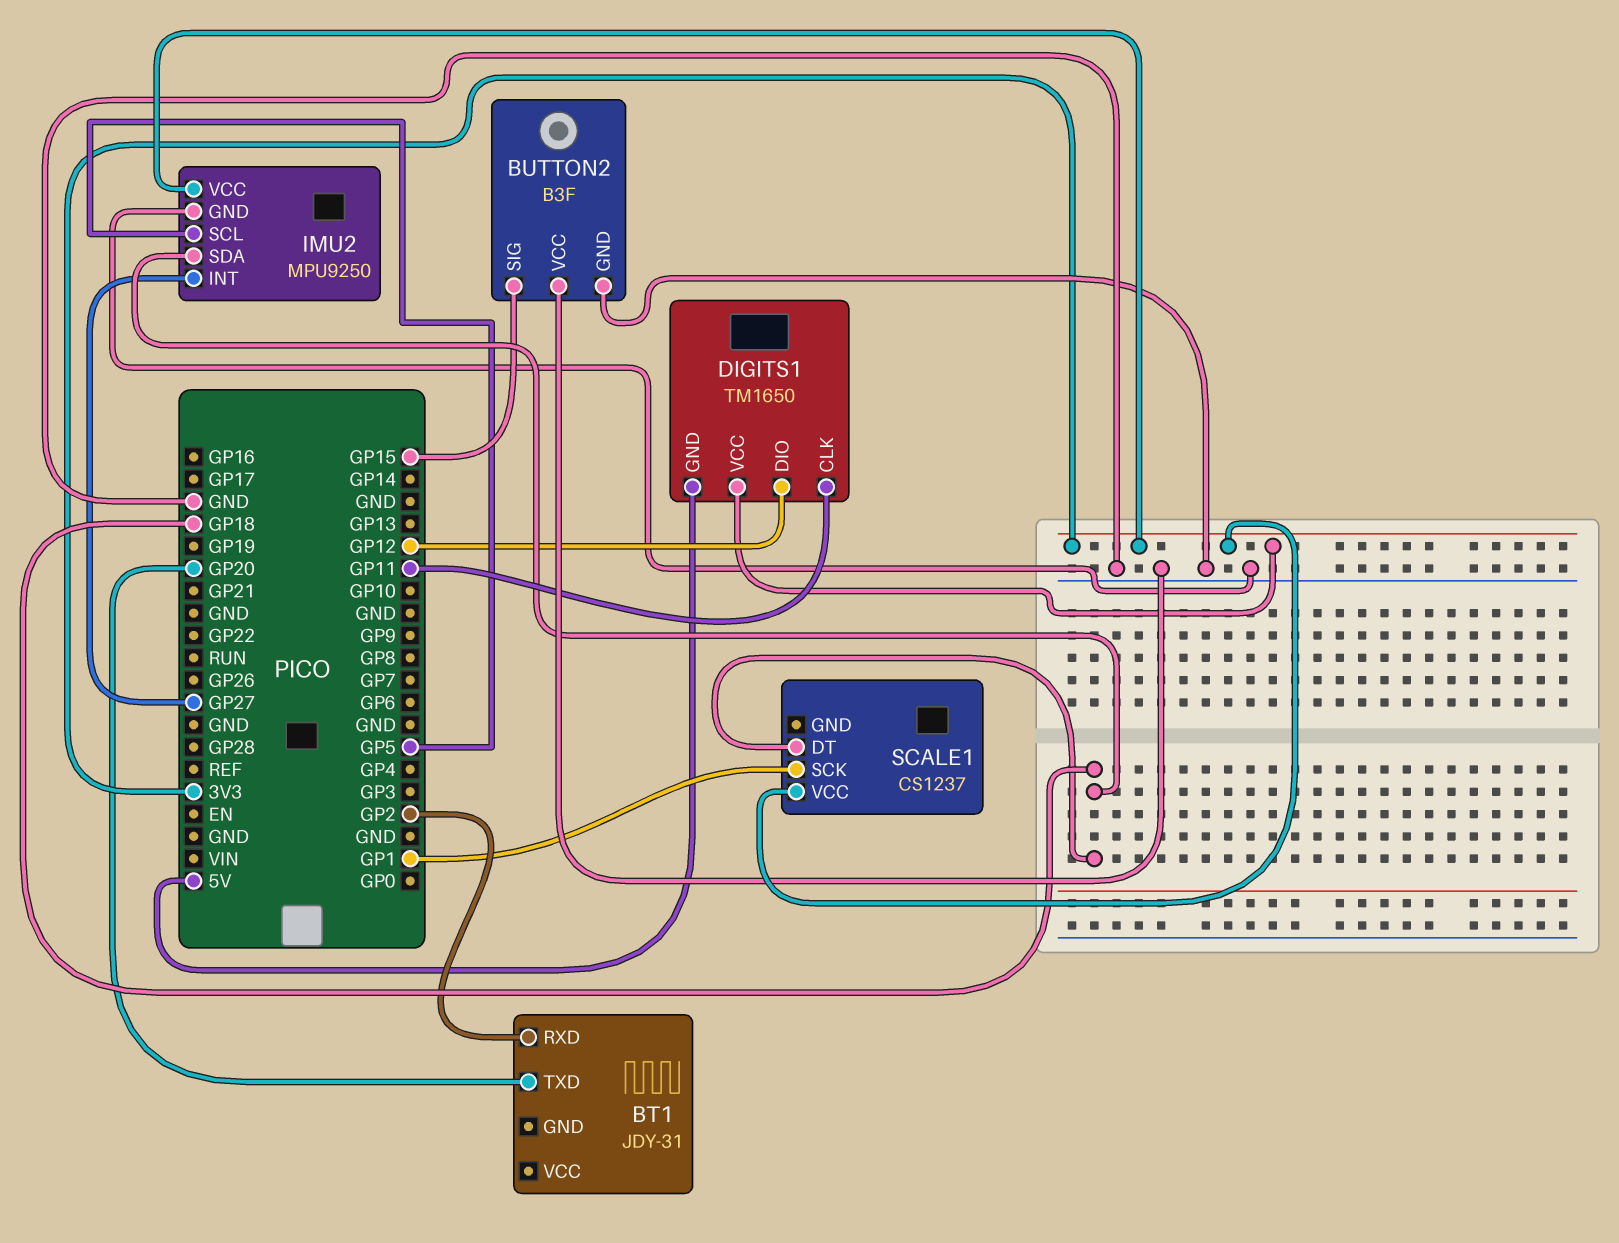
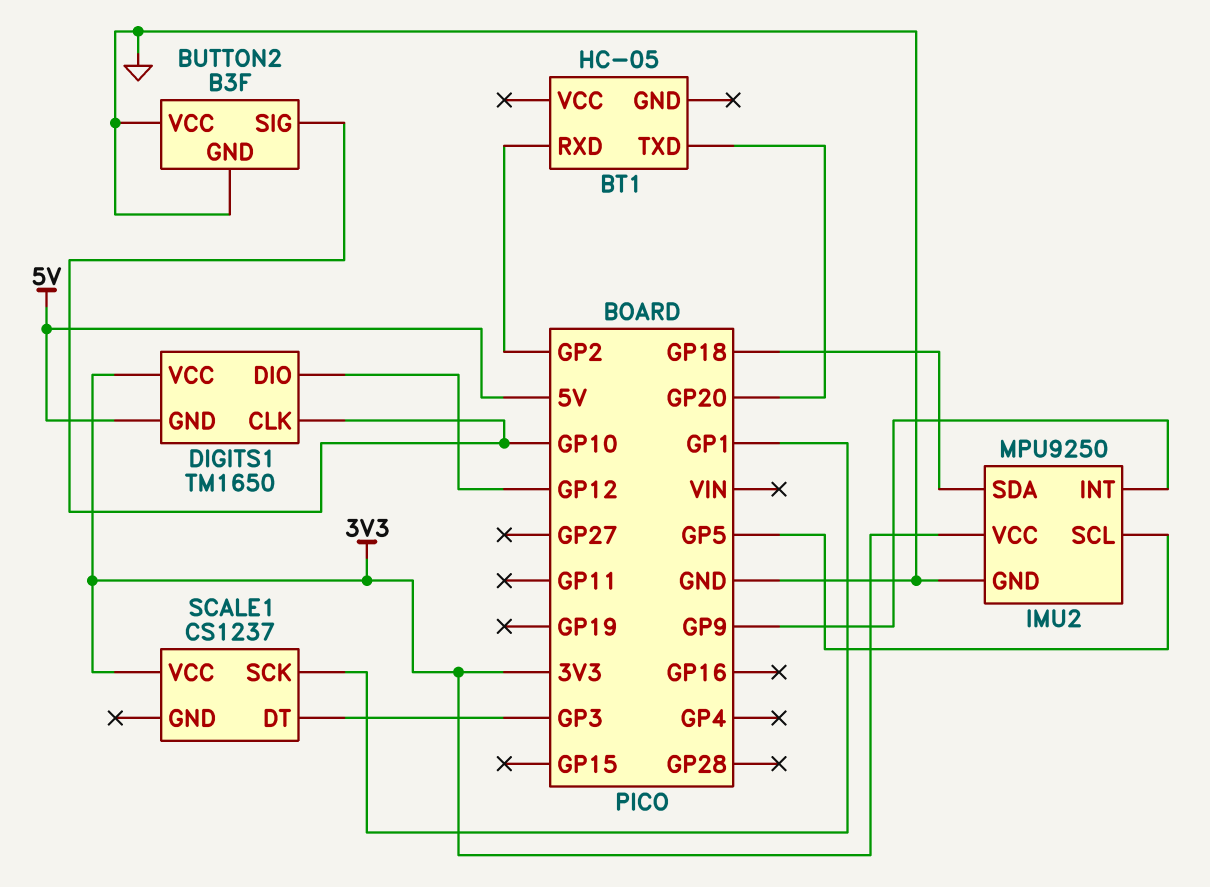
BT1: JDY-31 -> HC-05
BUTTON2 pin SIG: GP15 -> GP10
DIGITS1 pin CLK: GP11 -> GP10
IMU2 pin INT: GP27 -> GP9
SCALE1 pin DT: GP18 -> GP3

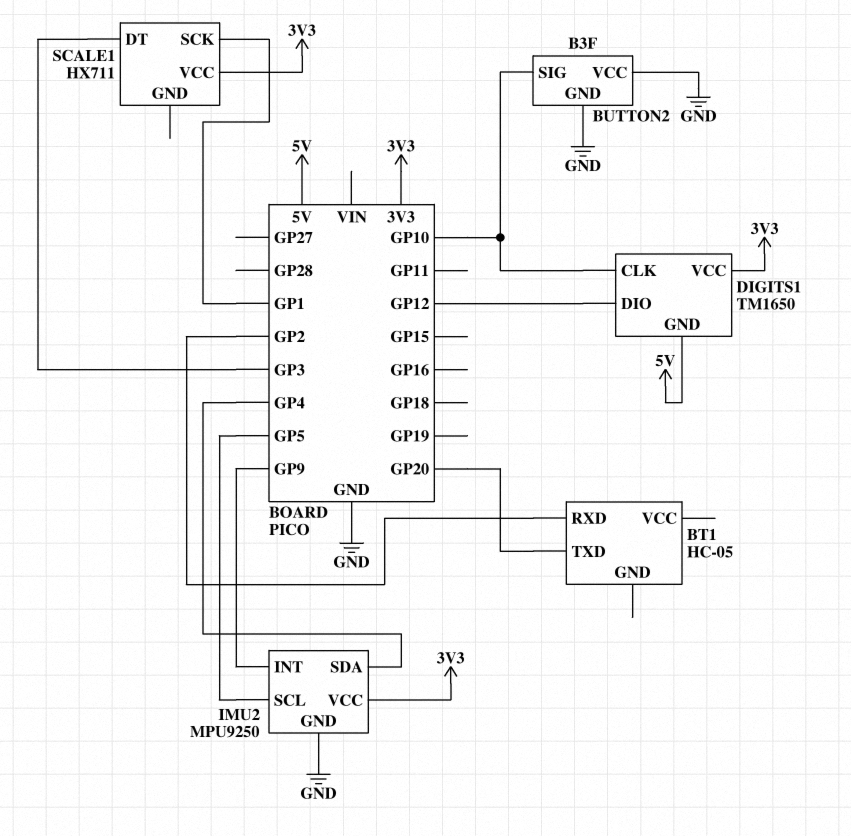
IMU2 pin SDA: GP18 -> GP4
SCALE1: CS1237 -> HX711

